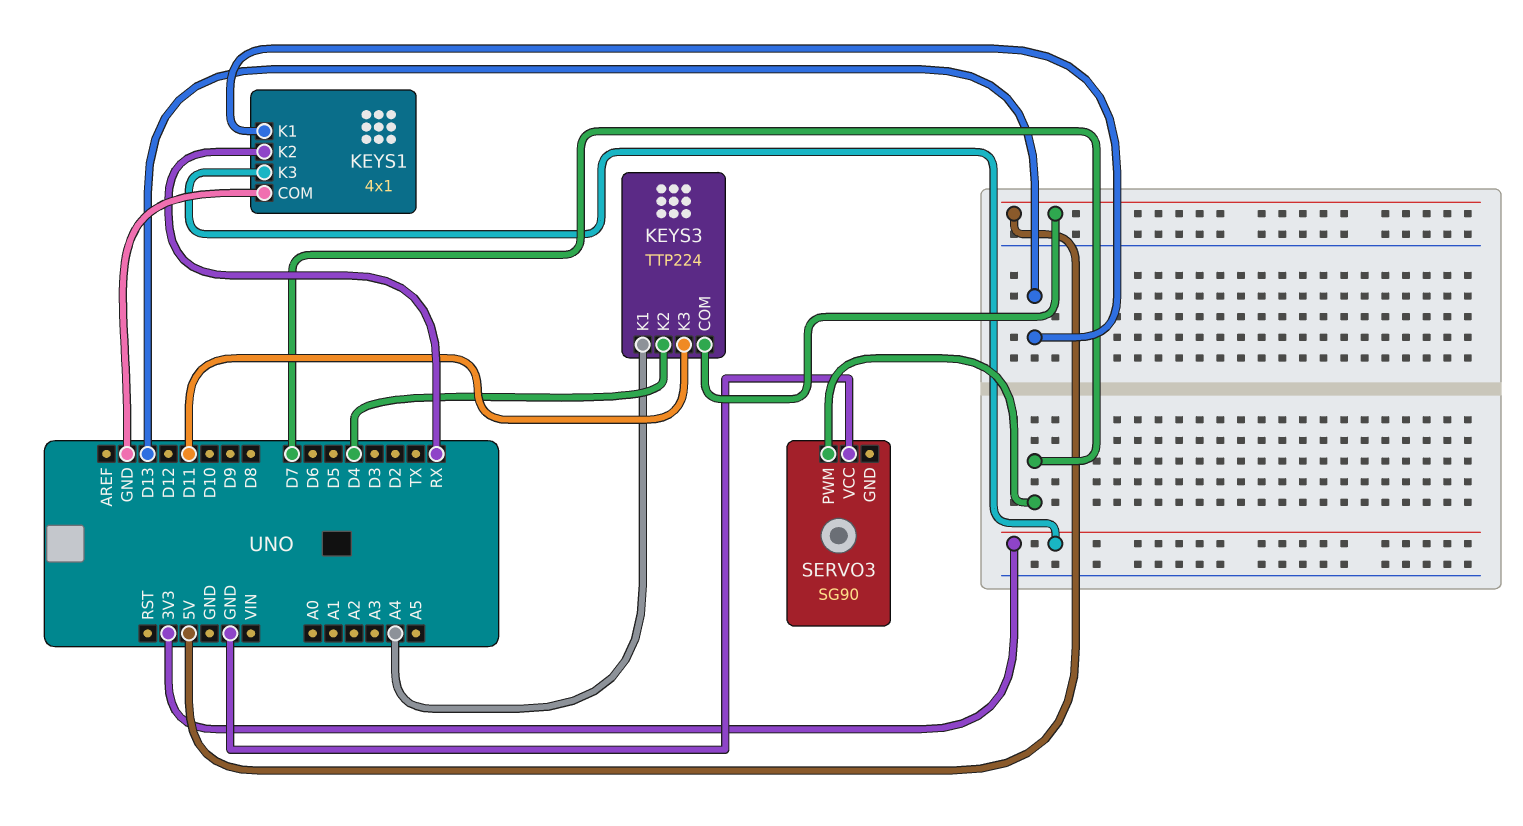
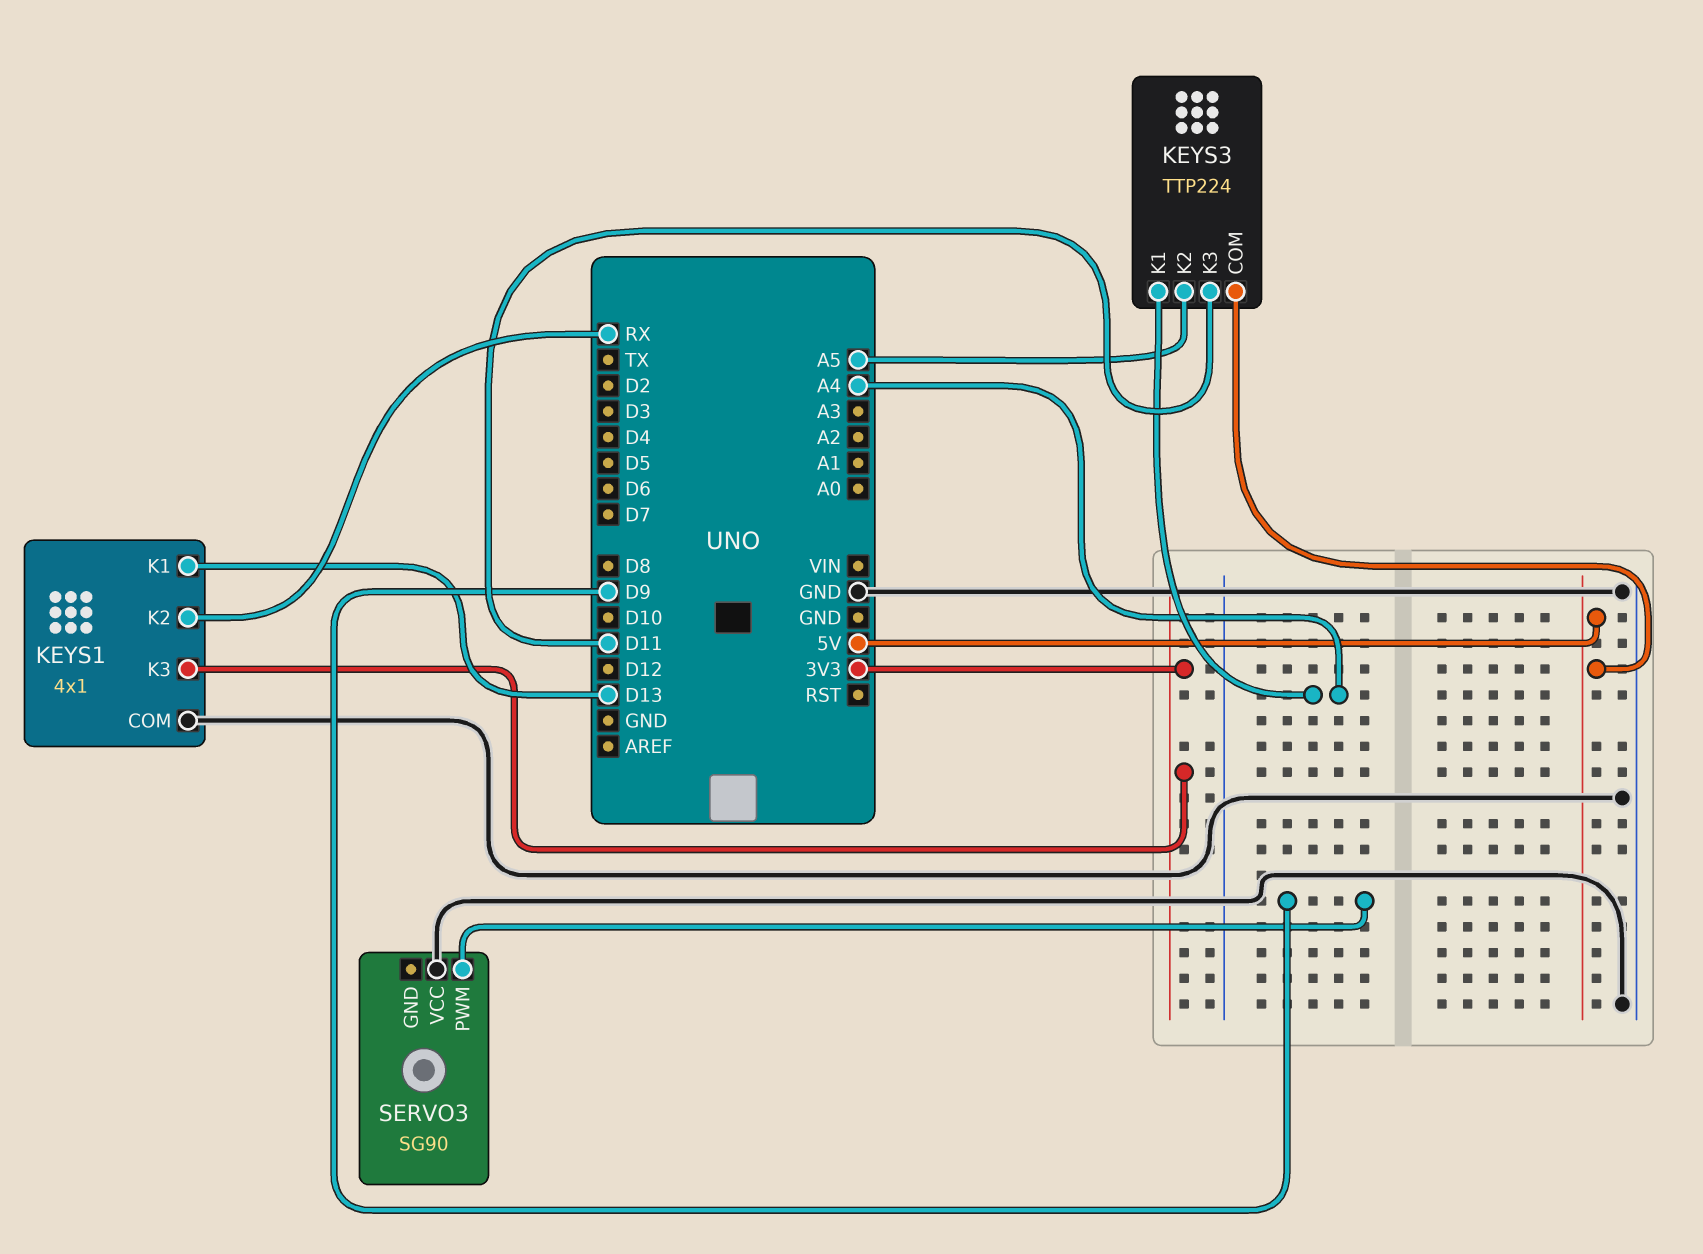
KEYS3 pin K2: D4 -> A5
SERVO3 pin PWM: D7 -> D9

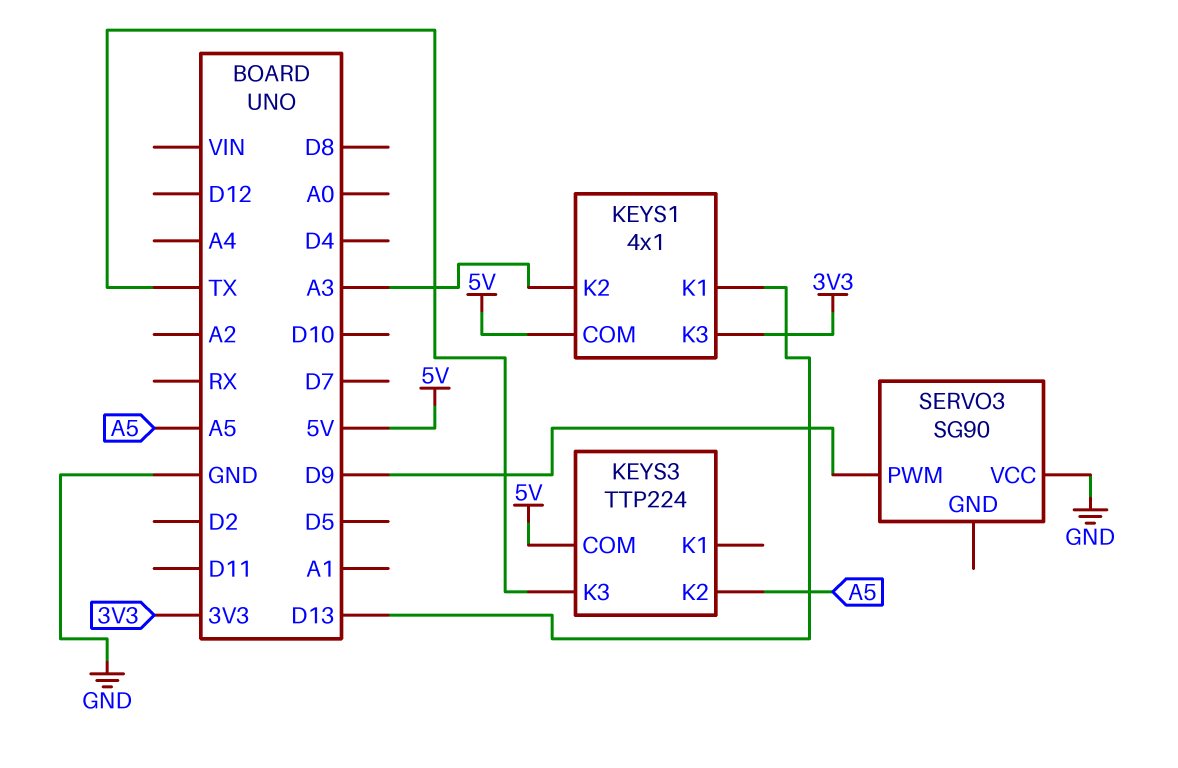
KEYS1 pin COM: GND -> 5V
KEYS1 pin K2: RX -> A3
KEYS3 pin K1: A4 -> none
KEYS3 pin K3: D11 -> TX

